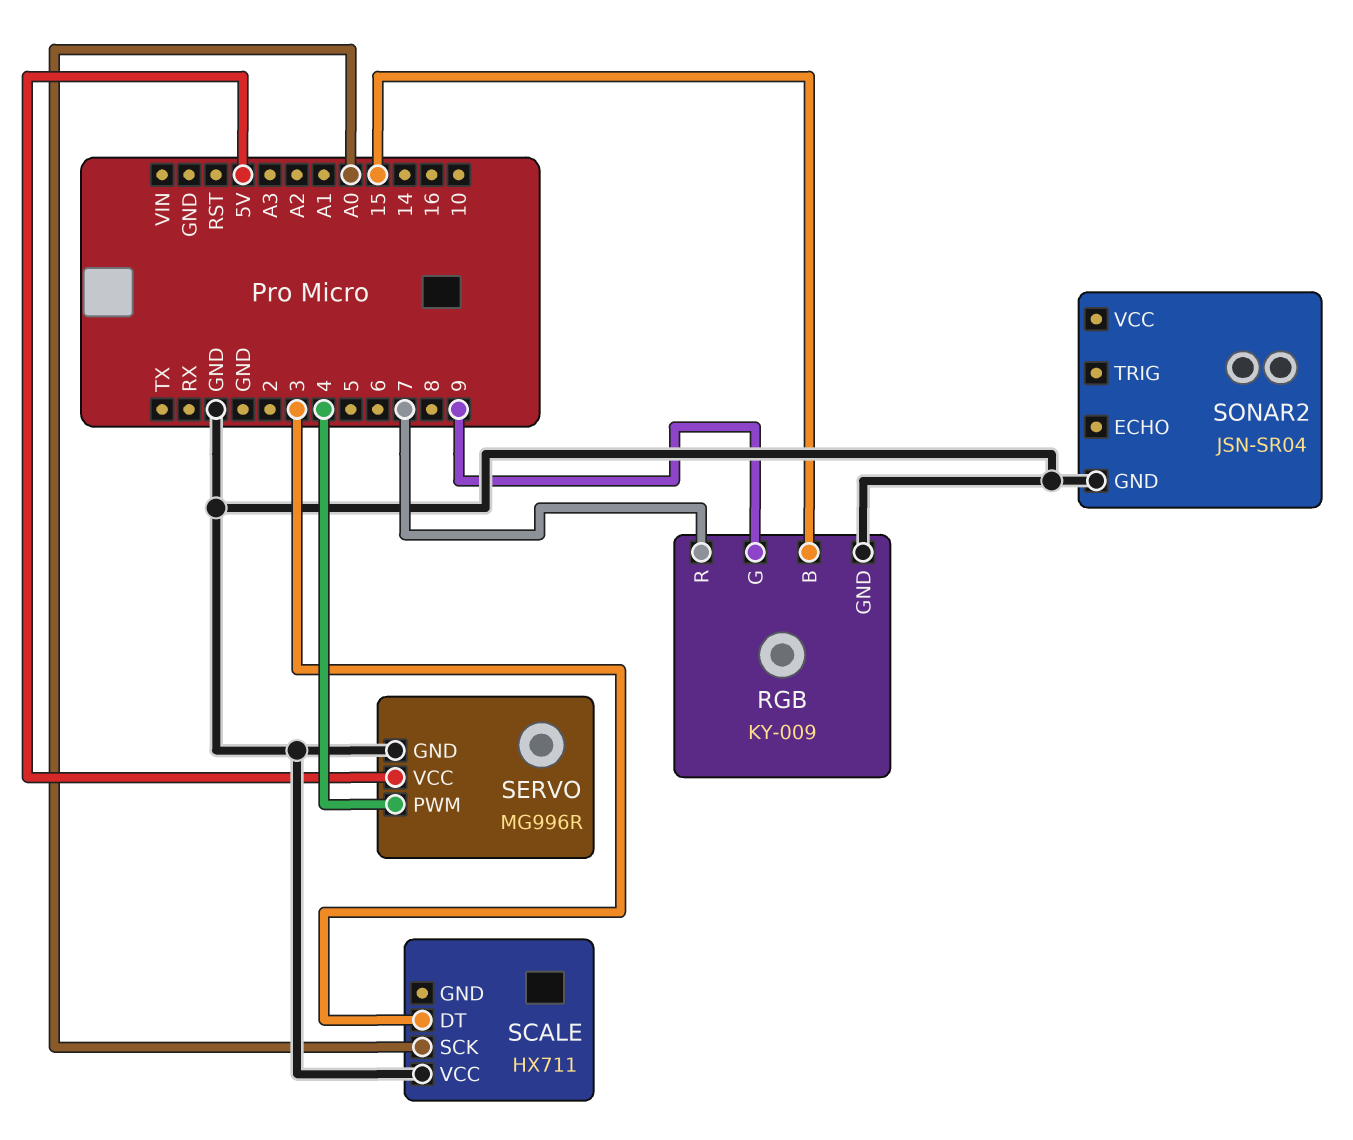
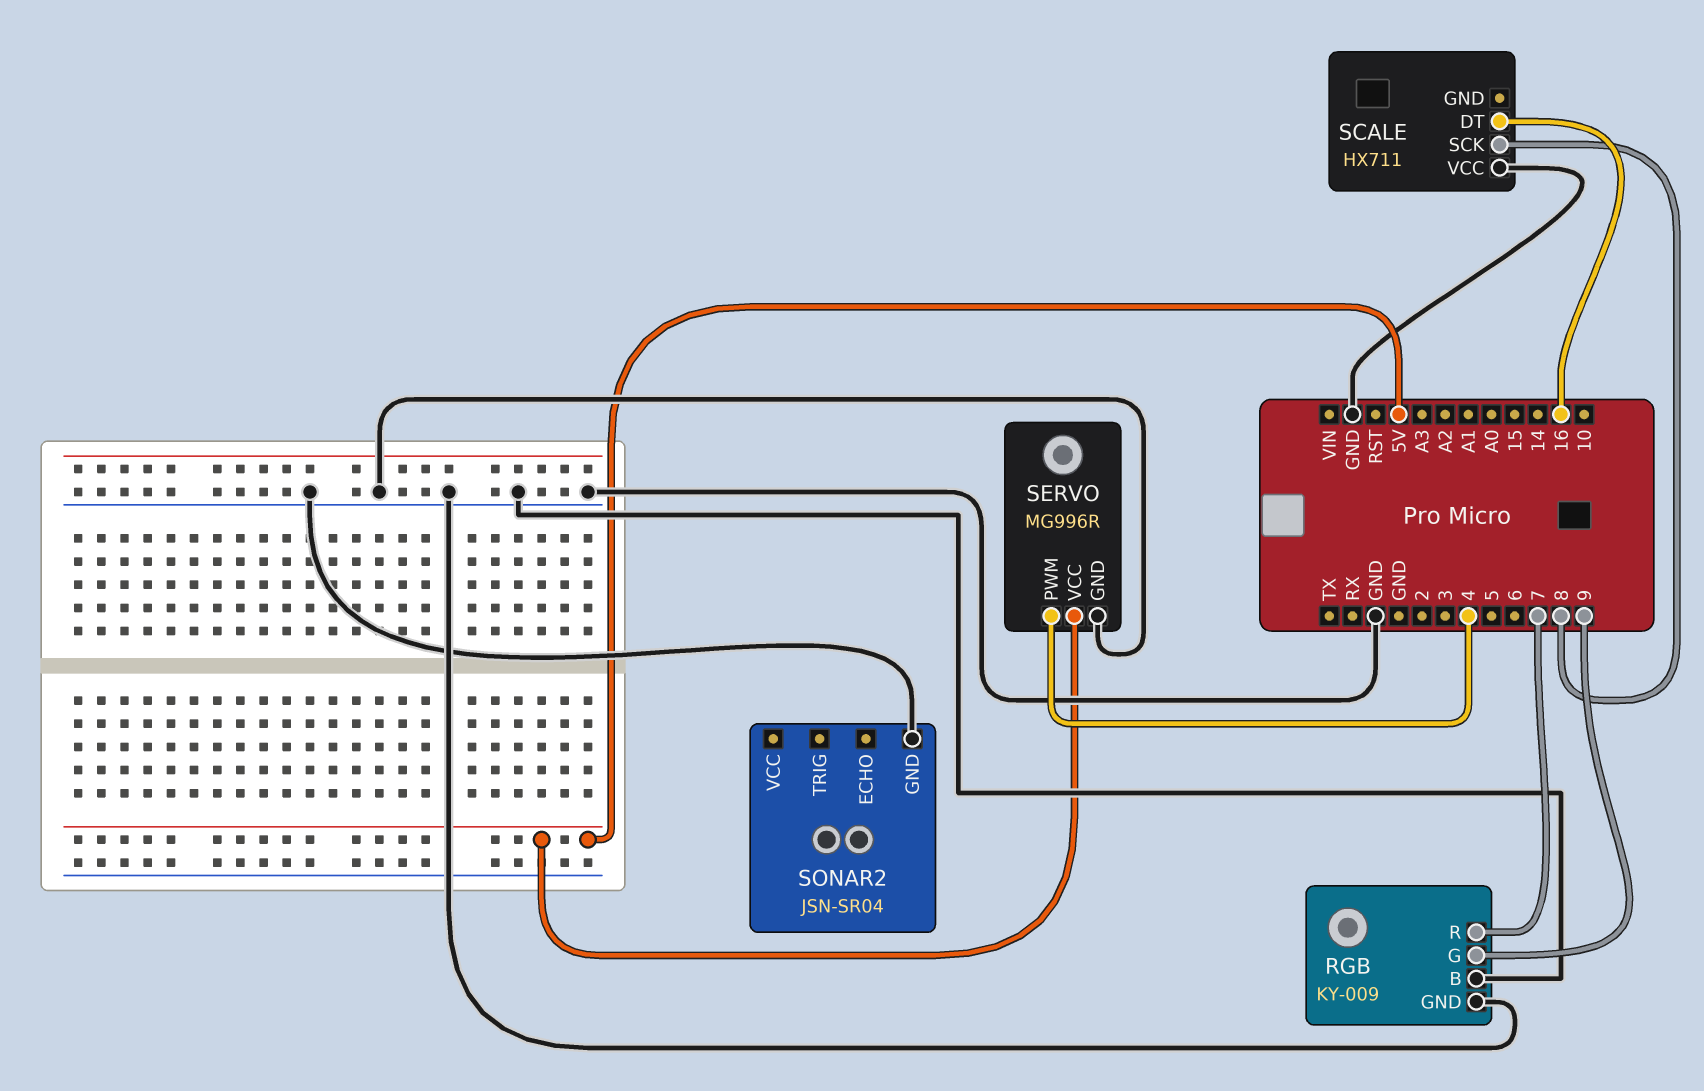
RGB pin B: 15 -> GND
SCALE pin DT: 3 -> 16
SCALE pin SCK: A0 -> 8

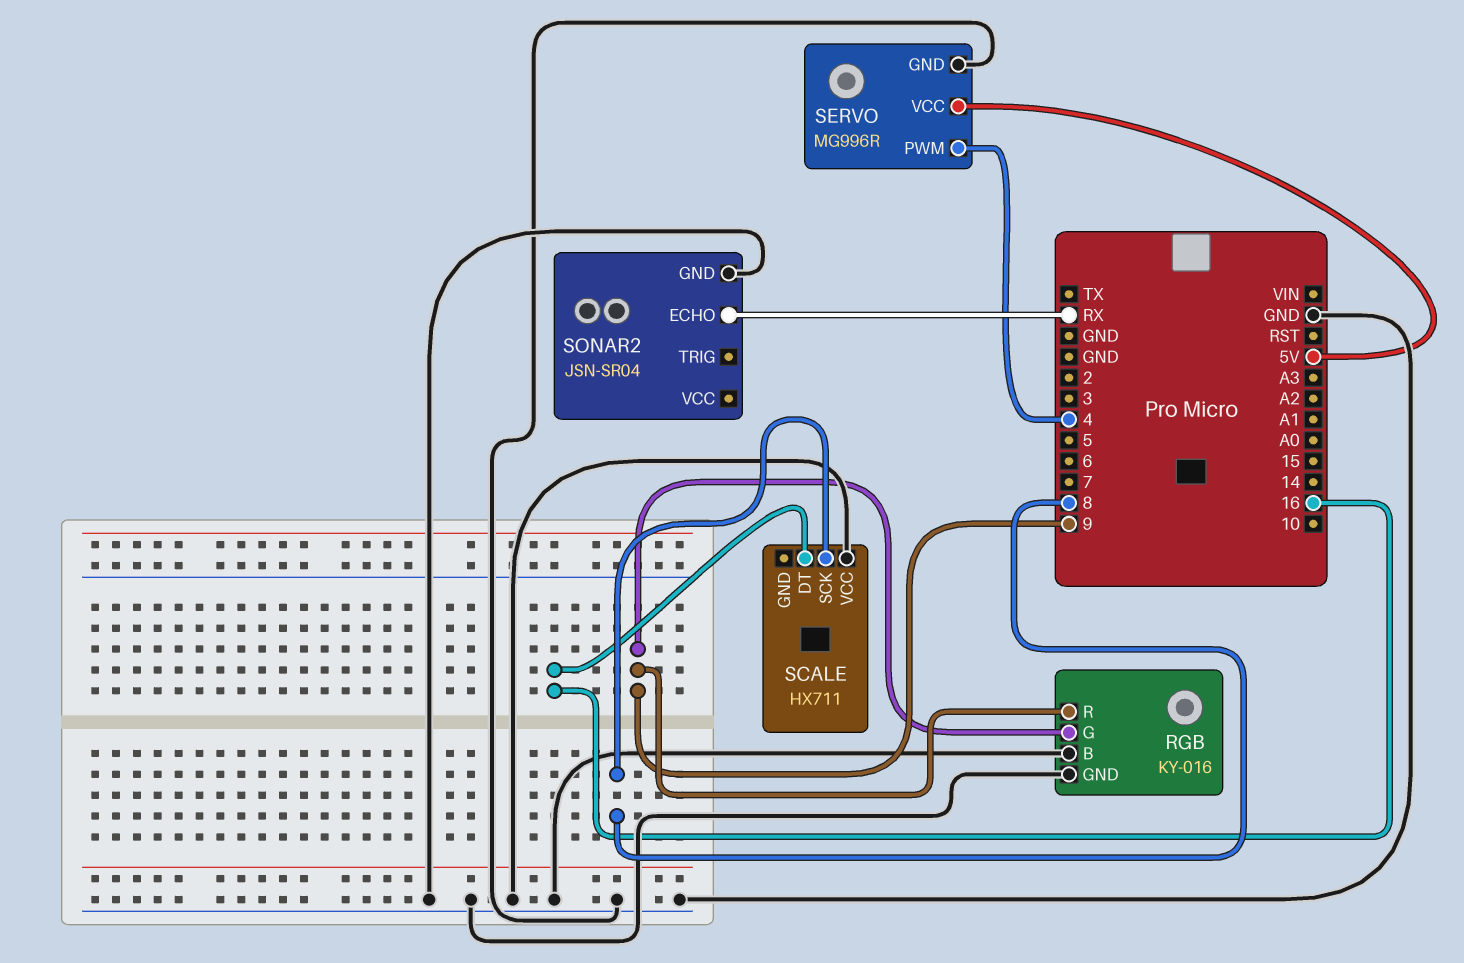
RGB: KY-009 -> KY-016
RGB pin R: 7 -> 9
SONAR2 pin ECHO: none -> RX

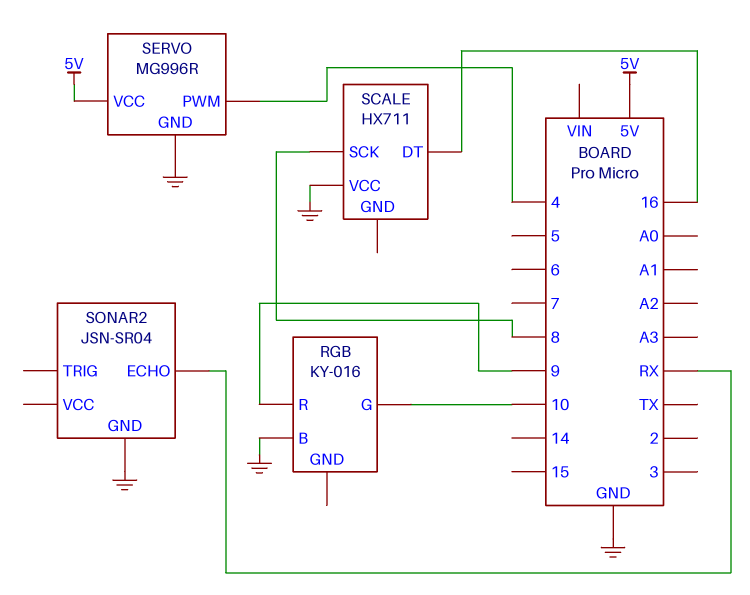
RGB pin G: 9 -> 10
RGB pin GND: GND -> none

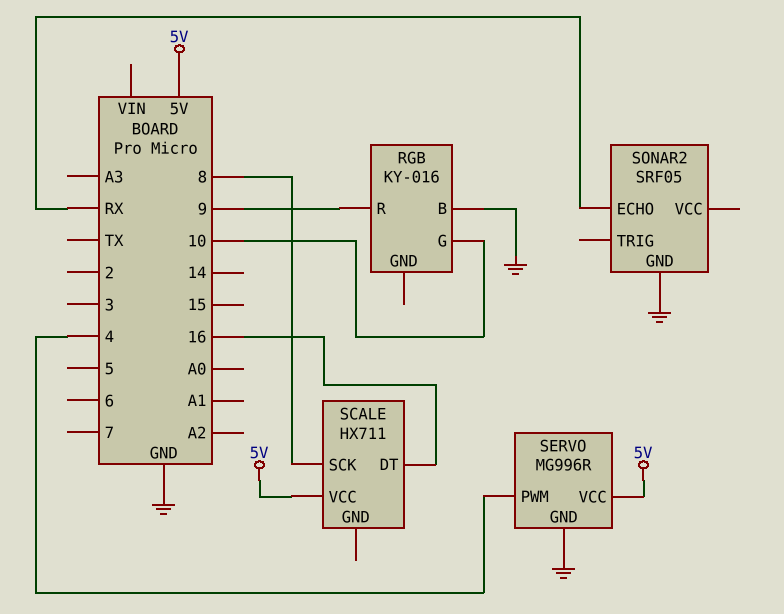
SCALE pin VCC: GND -> 5V
SONAR2: JSN-SR04 -> SRF05

